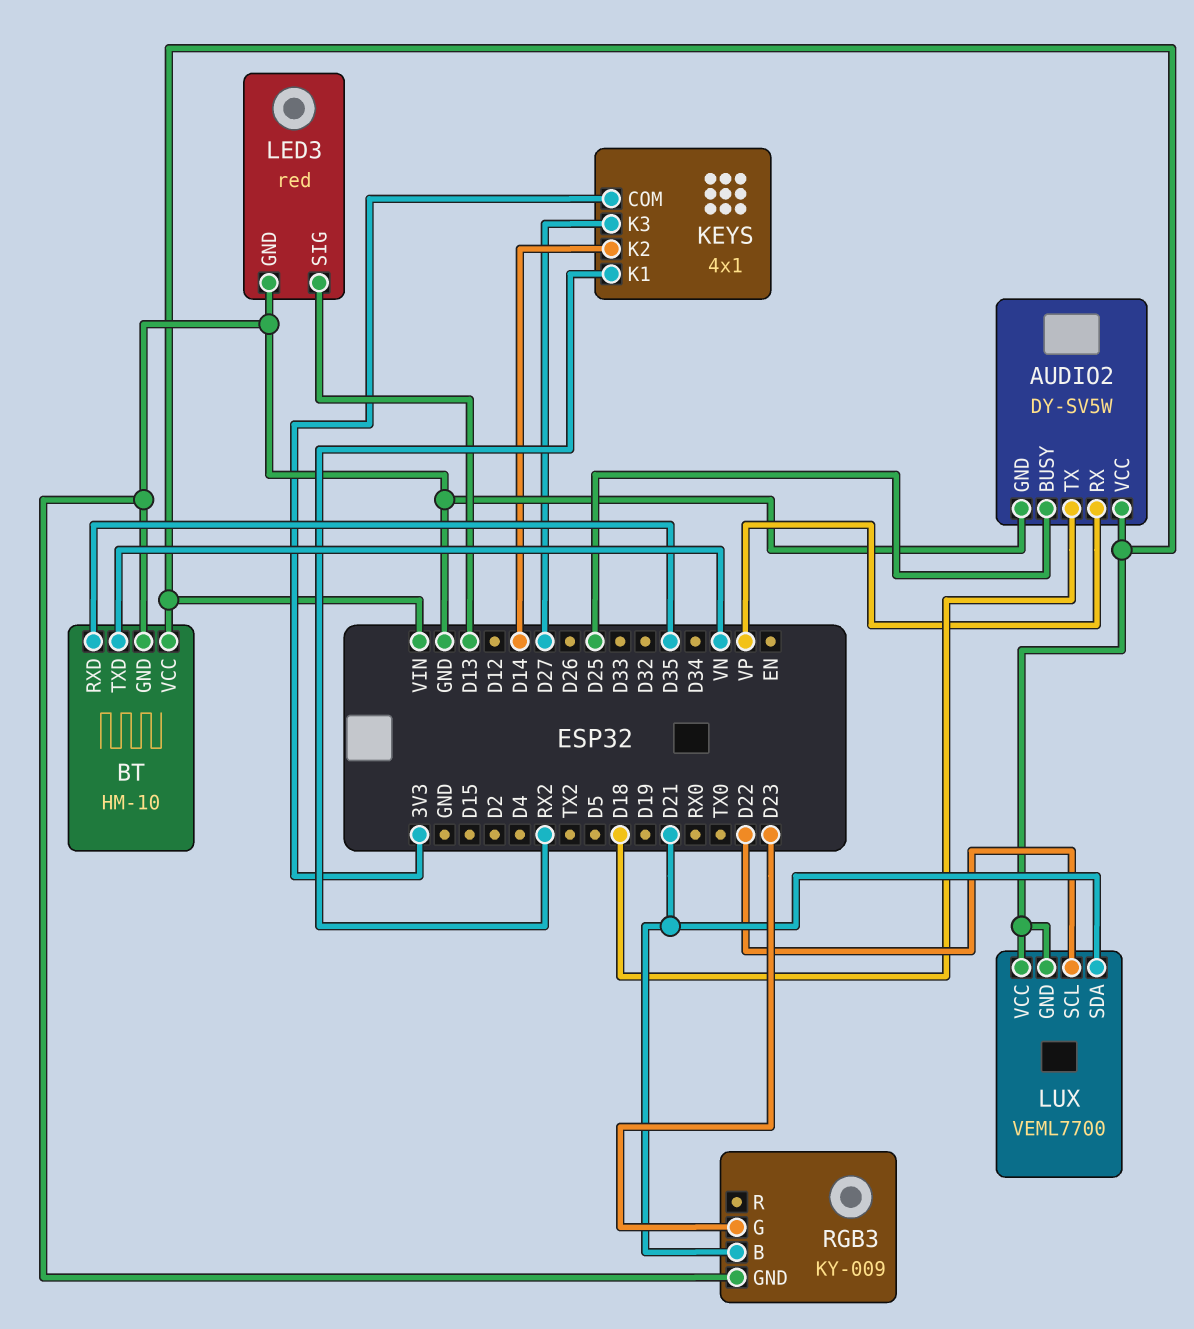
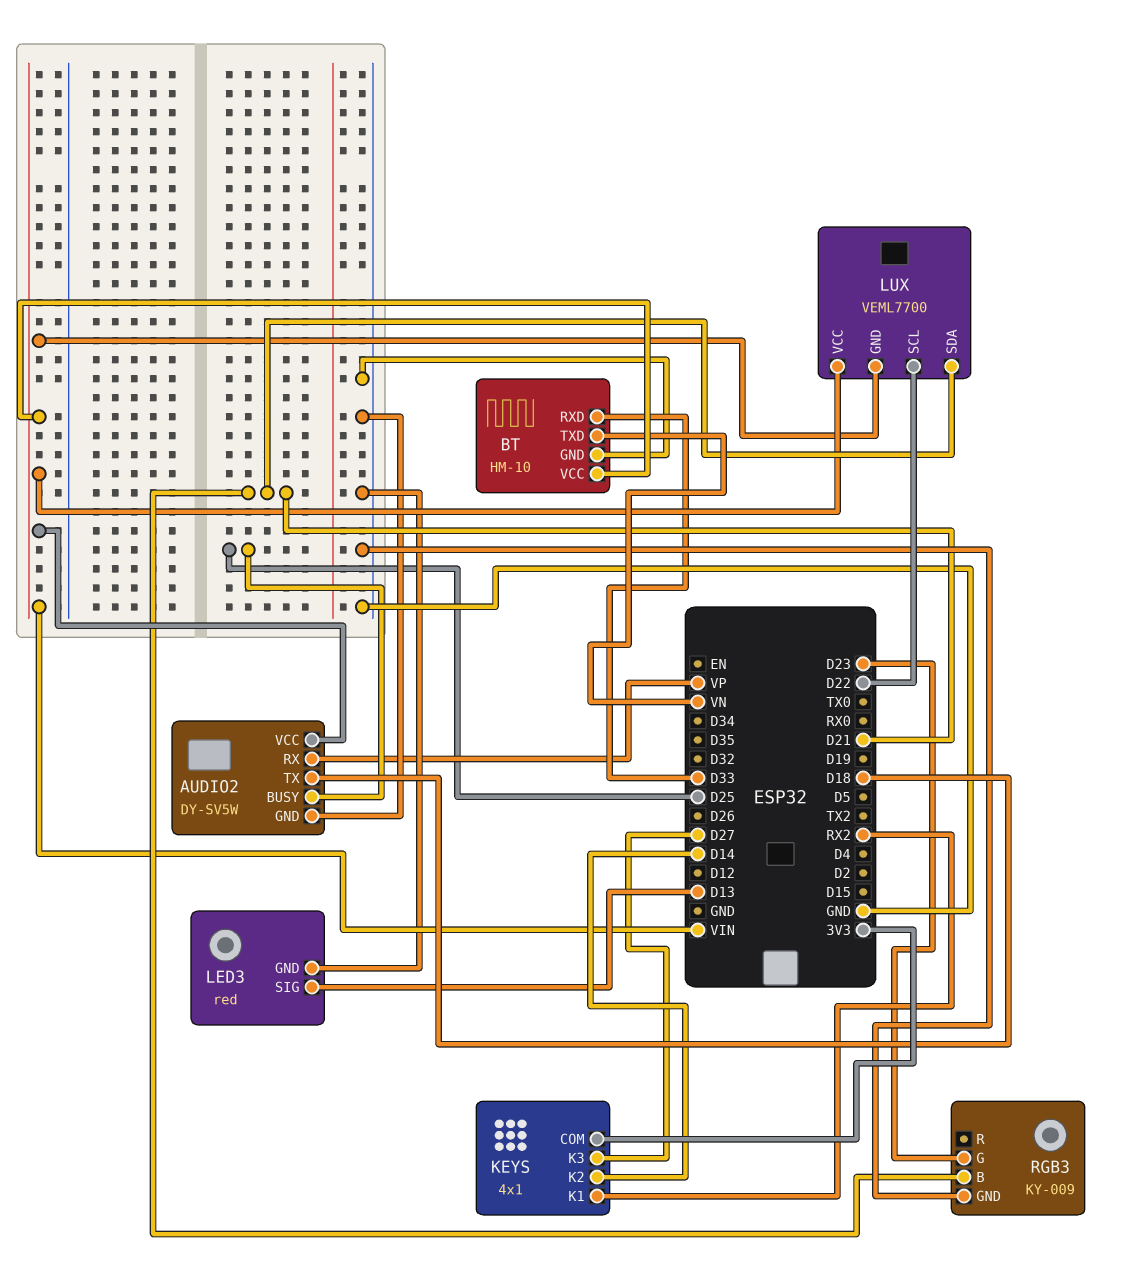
BT pin RXD: D35 -> D33

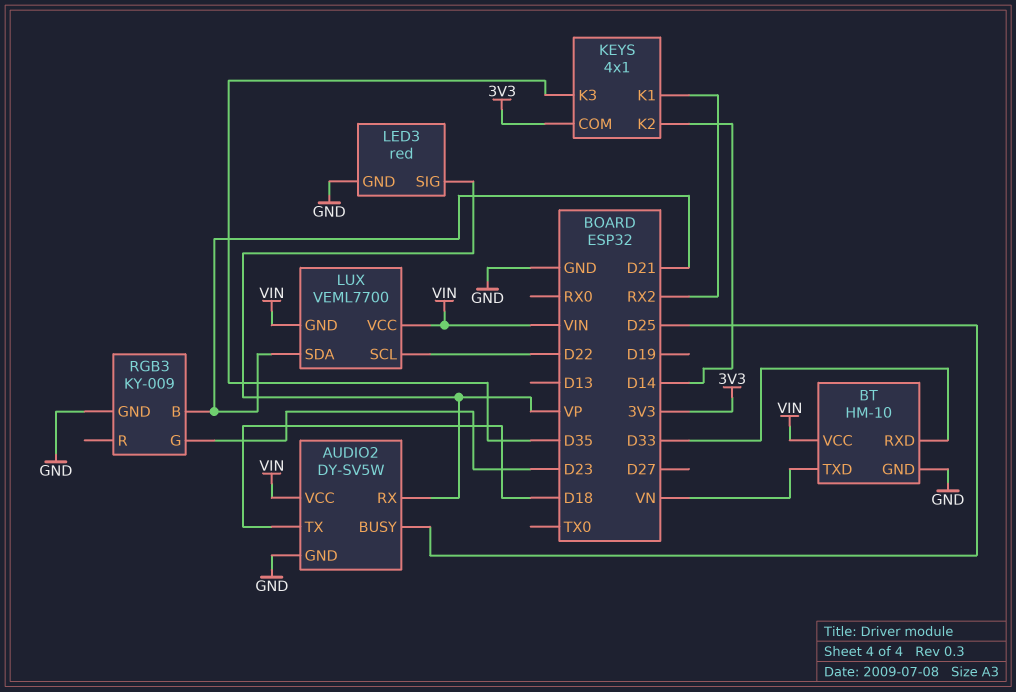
KEYS pin K3: D27 -> D35
LED3 pin SIG: D13 -> VP

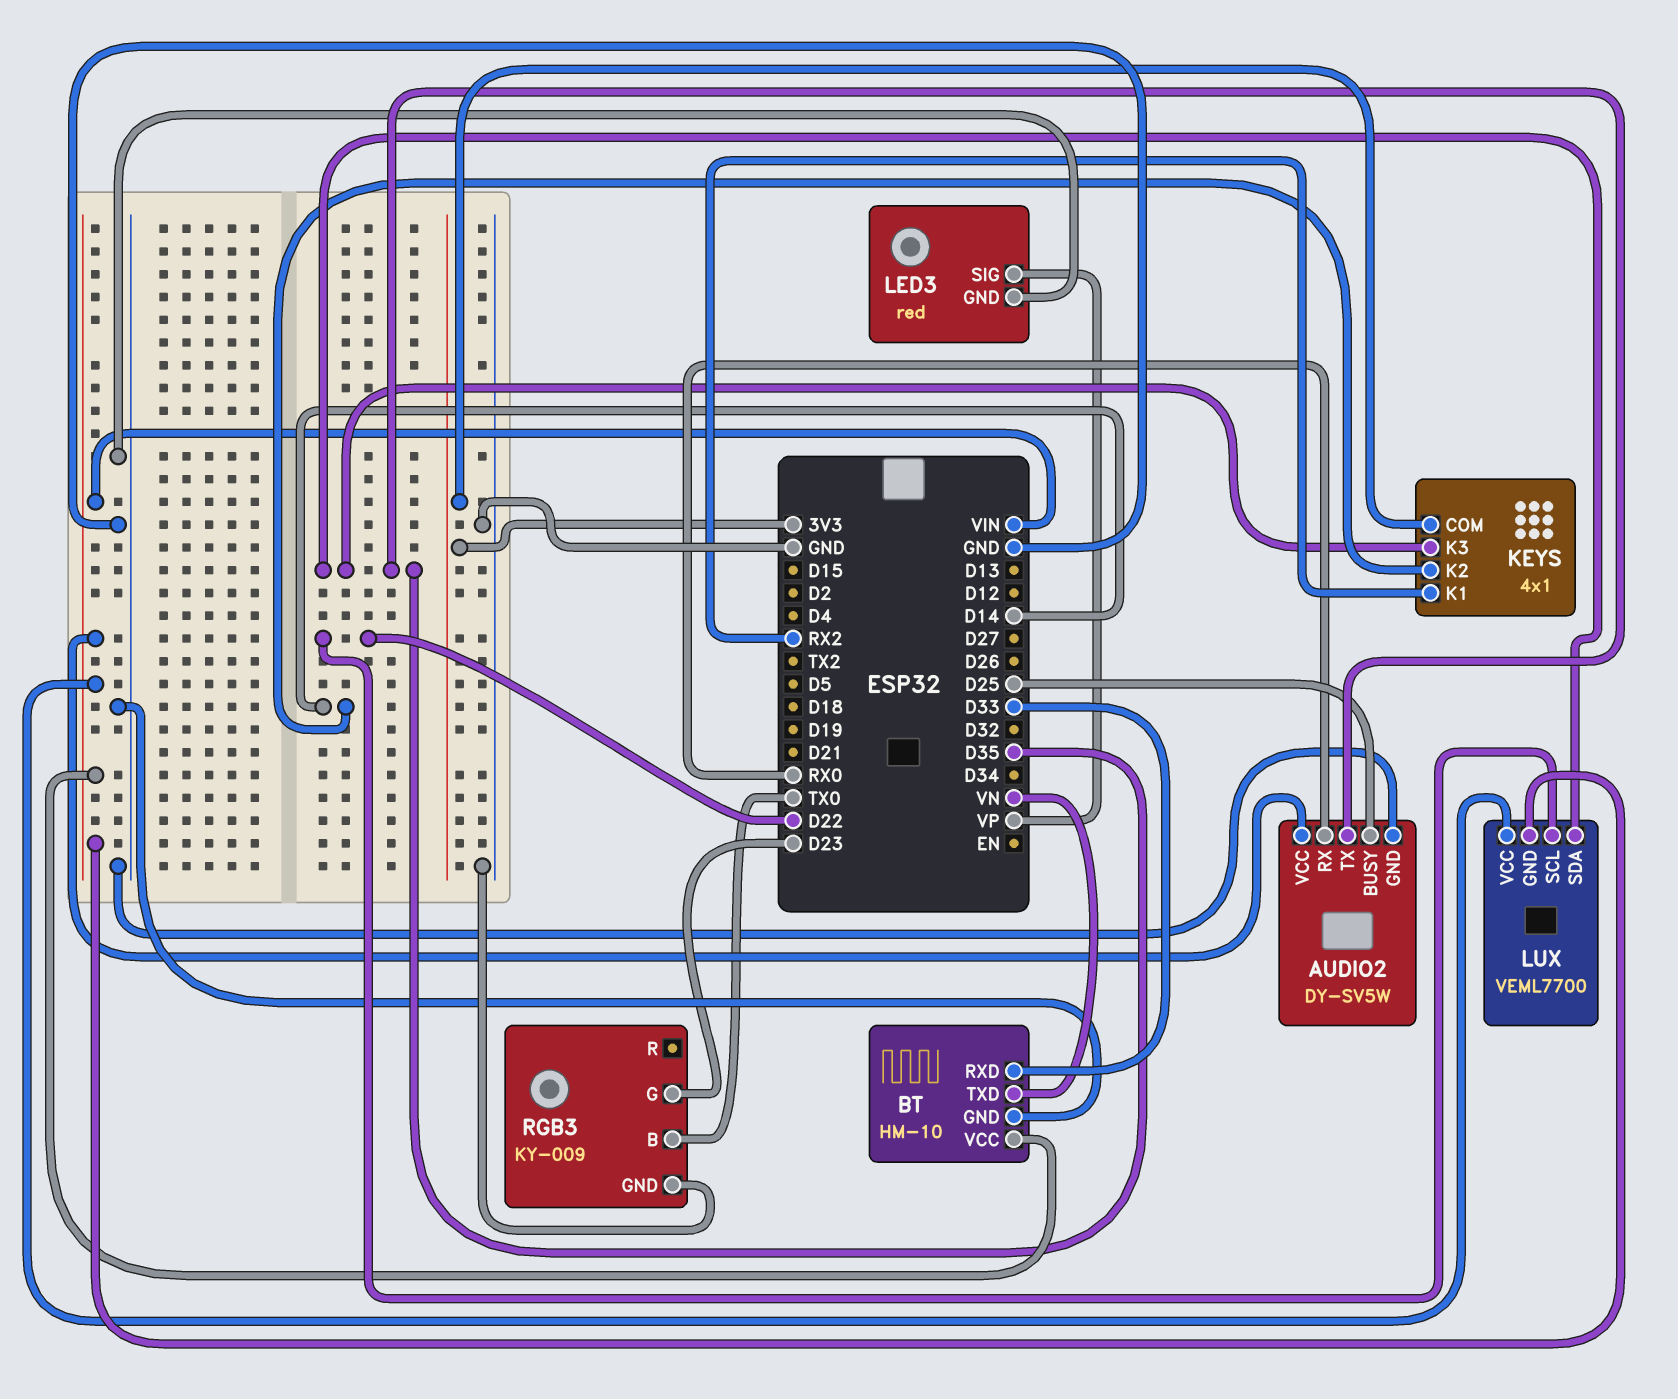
AUDIO2 pin RX: VP -> RX0
AUDIO2 pin TX: D18 -> D35
LUX pin SDA: D21 -> D35
RGB3 pin B: D21 -> TX0

